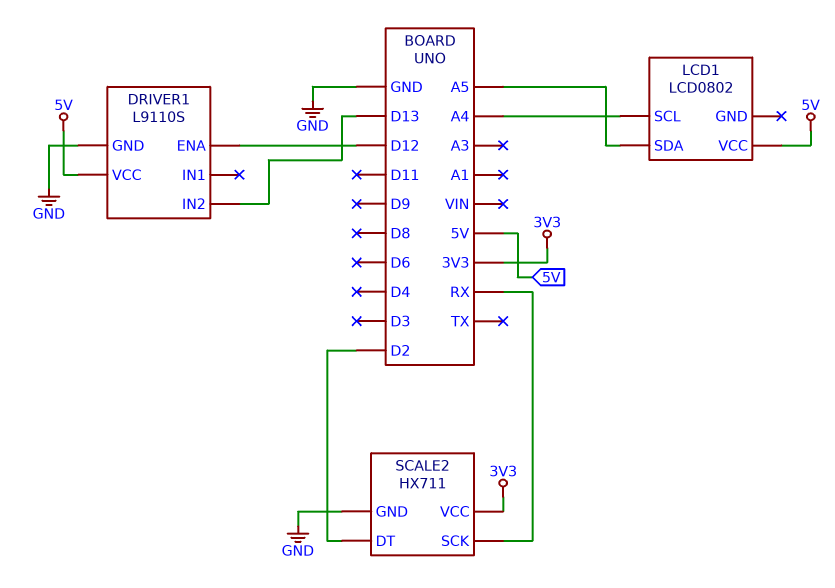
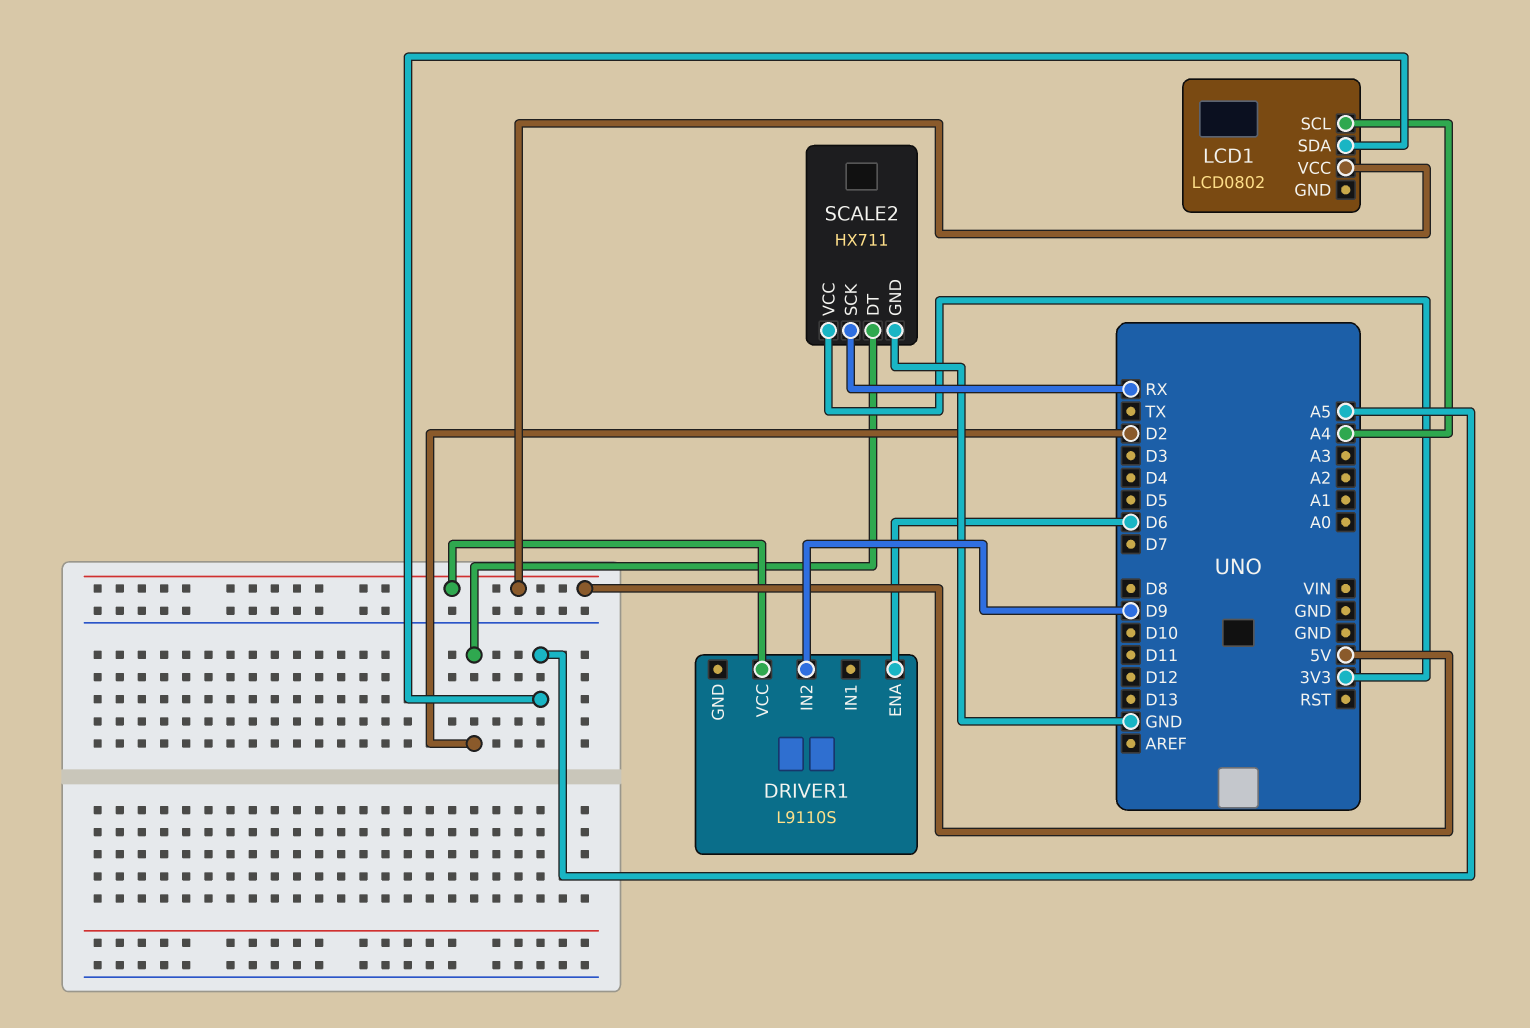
DRIVER1 pin ENA: D12 -> D6
DRIVER1 pin GND: GND -> none
DRIVER1 pin IN2: D13 -> D9

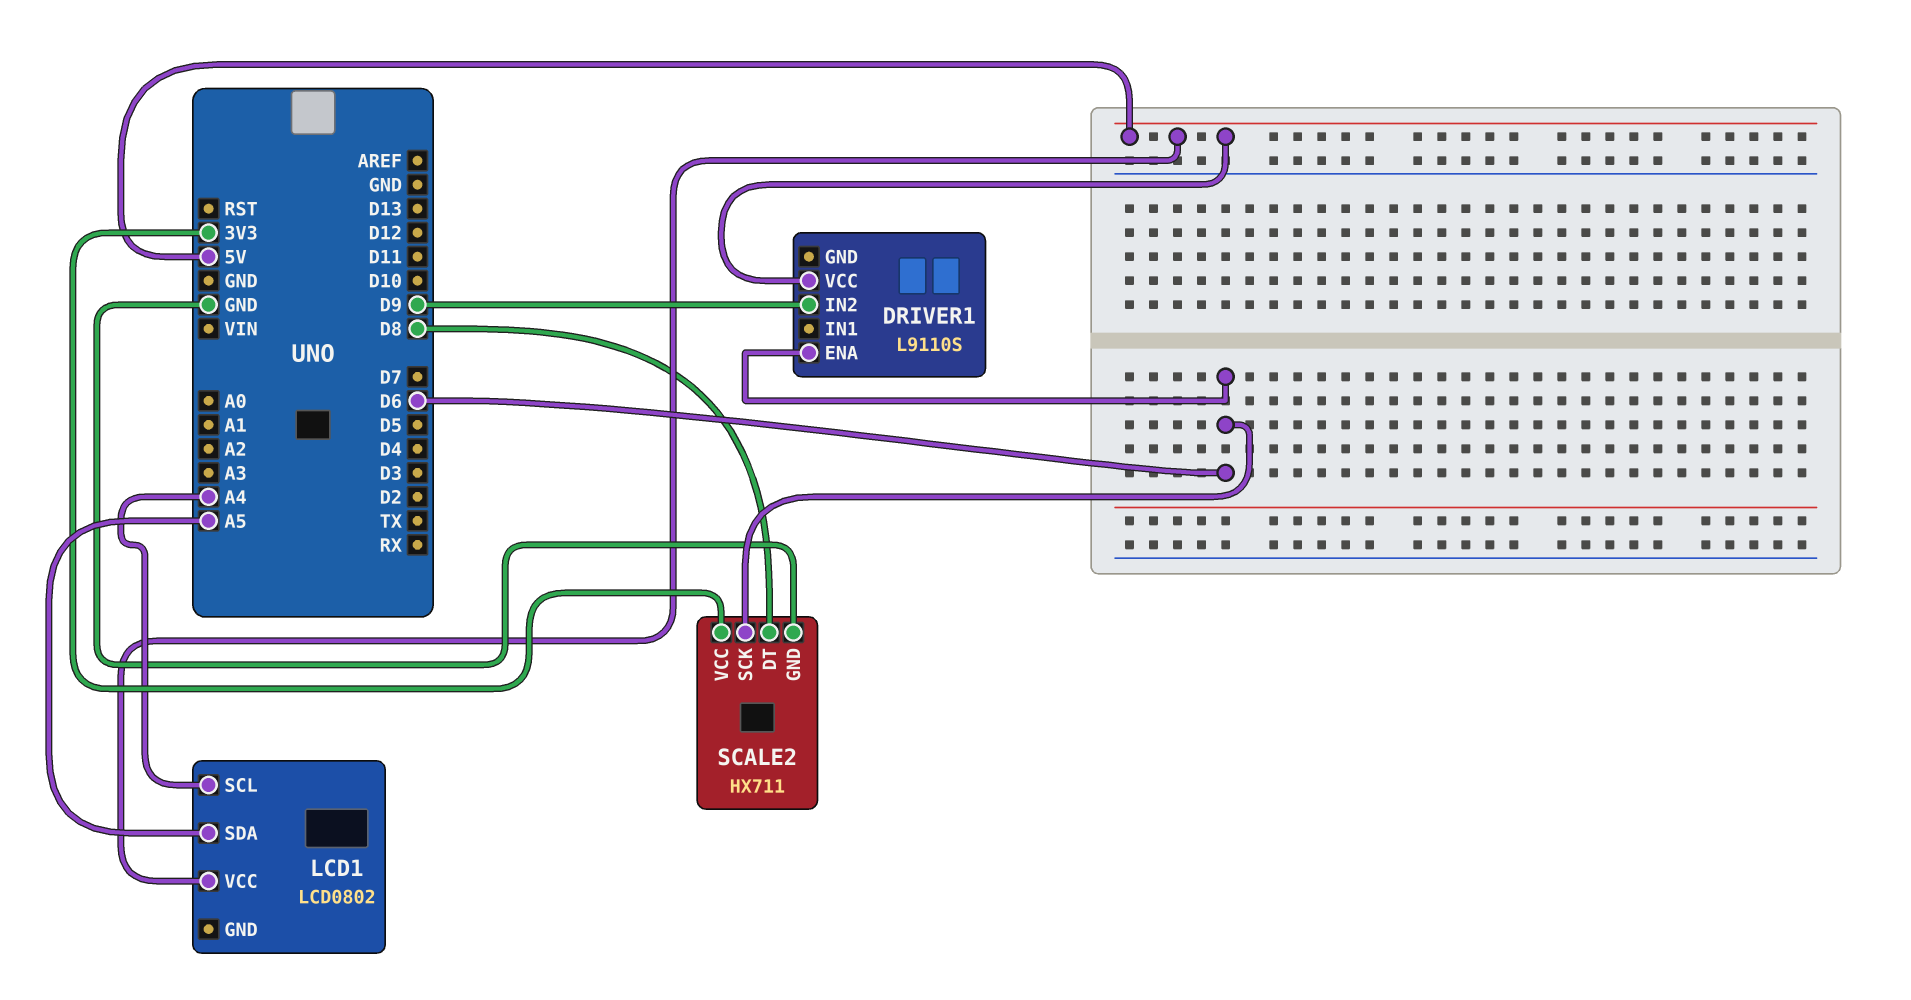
SCALE2 pin DT: D2 -> D8
SCALE2 pin SCK: RX -> D6

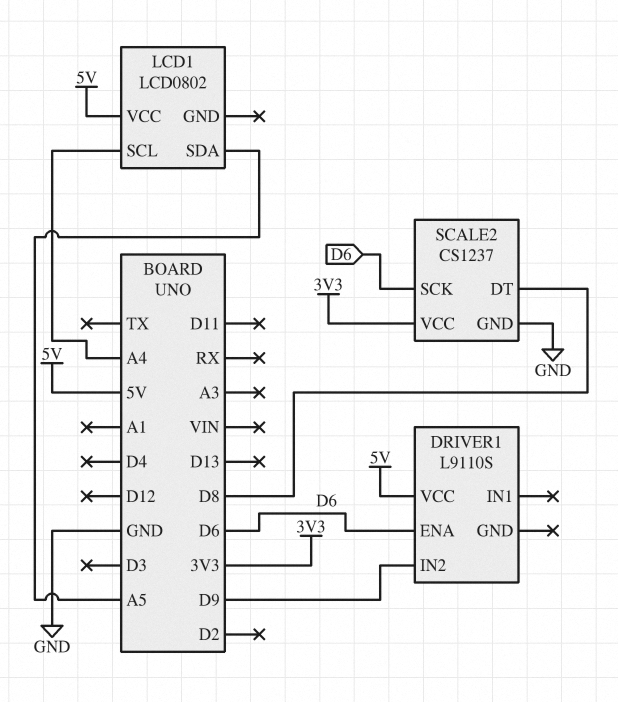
SCALE2: HX711 -> CS1237

